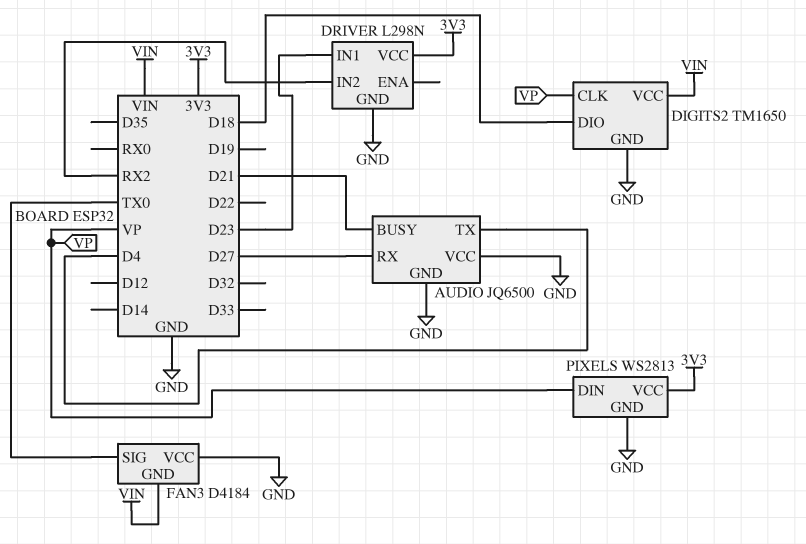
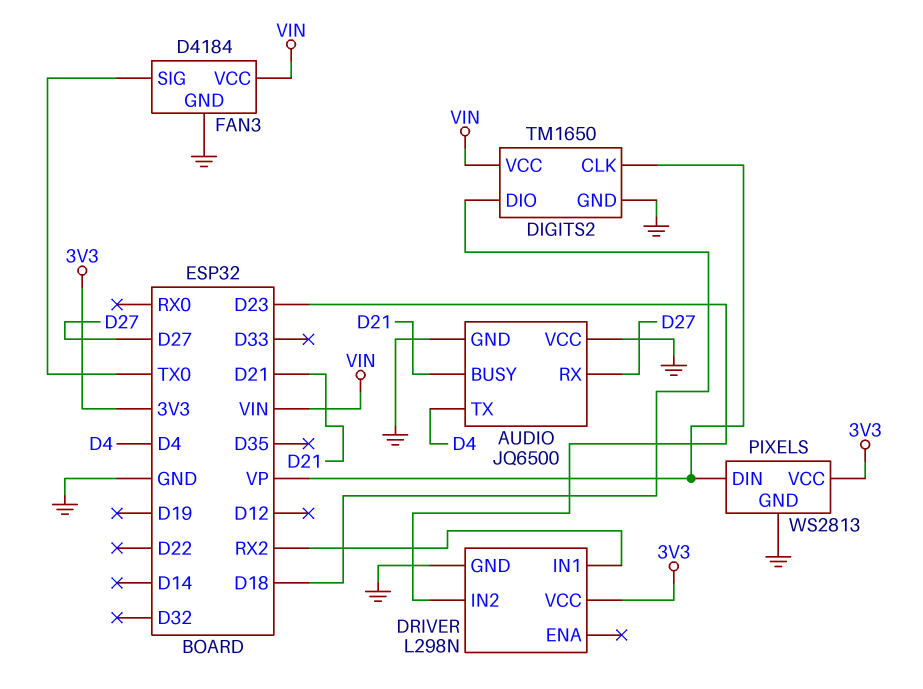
DRIVER pin IN1: D23 -> RX2
DRIVER pin IN2: RX2 -> D23
FAN3 pin GND: VIN -> GND
FAN3 pin VCC: GND -> VIN

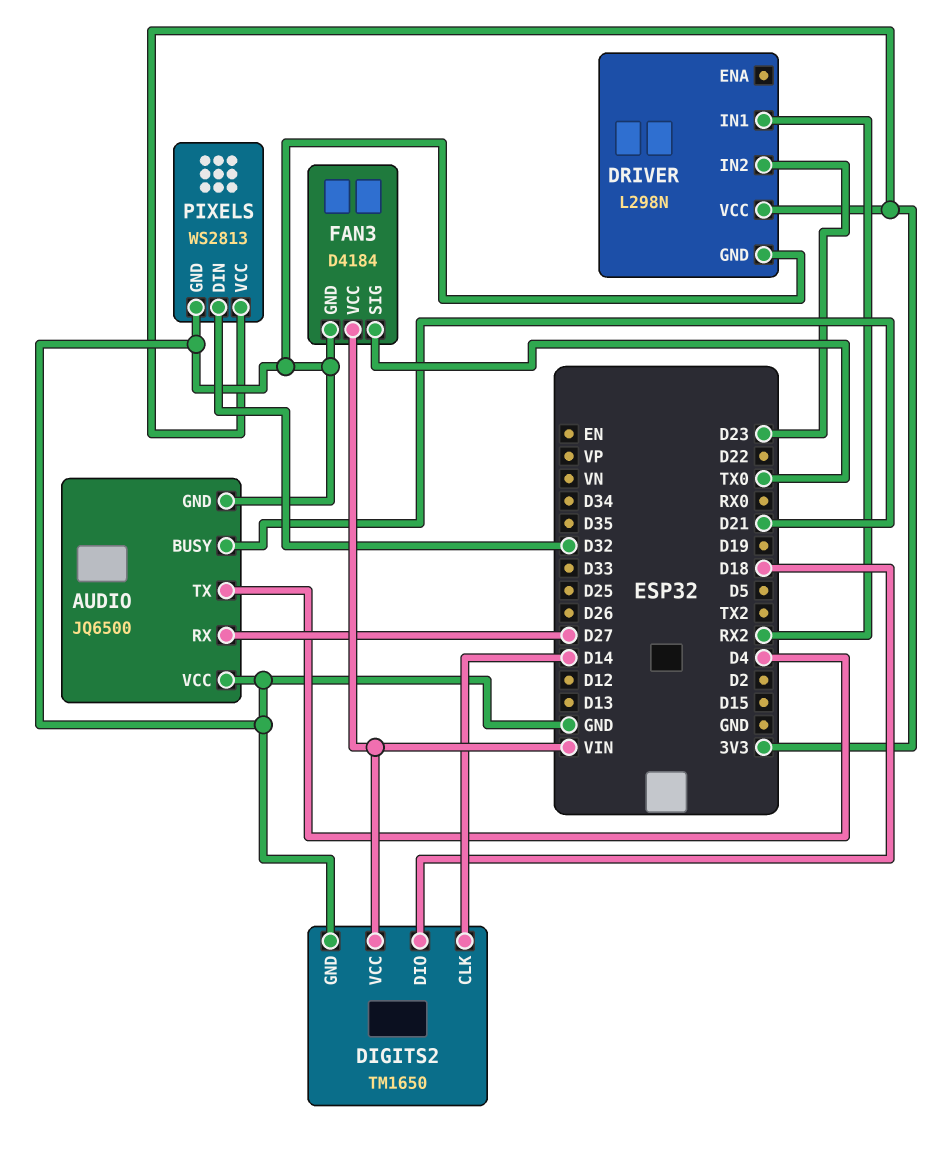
DIGITS2 pin CLK: VP -> D14
PIXELS pin DIN: VP -> D32

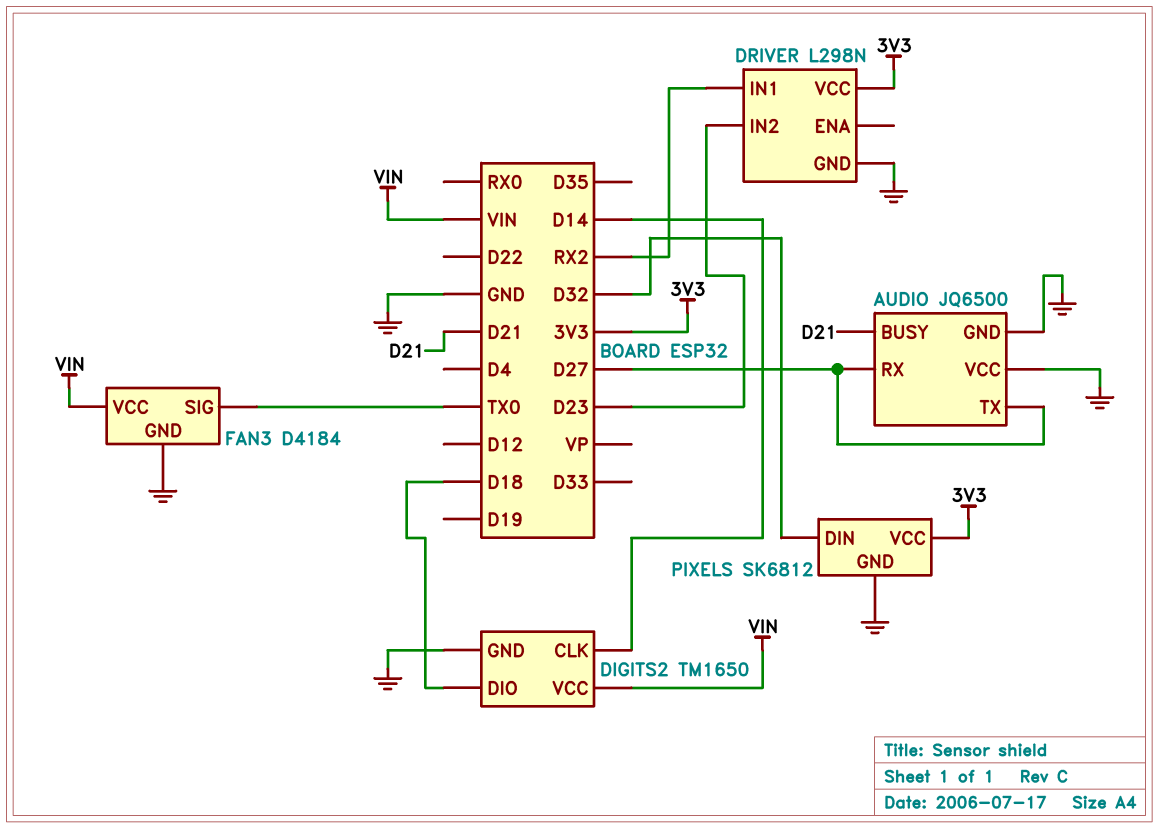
AUDIO pin TX: D4 -> D27
PIXELS: WS2813 -> SK6812

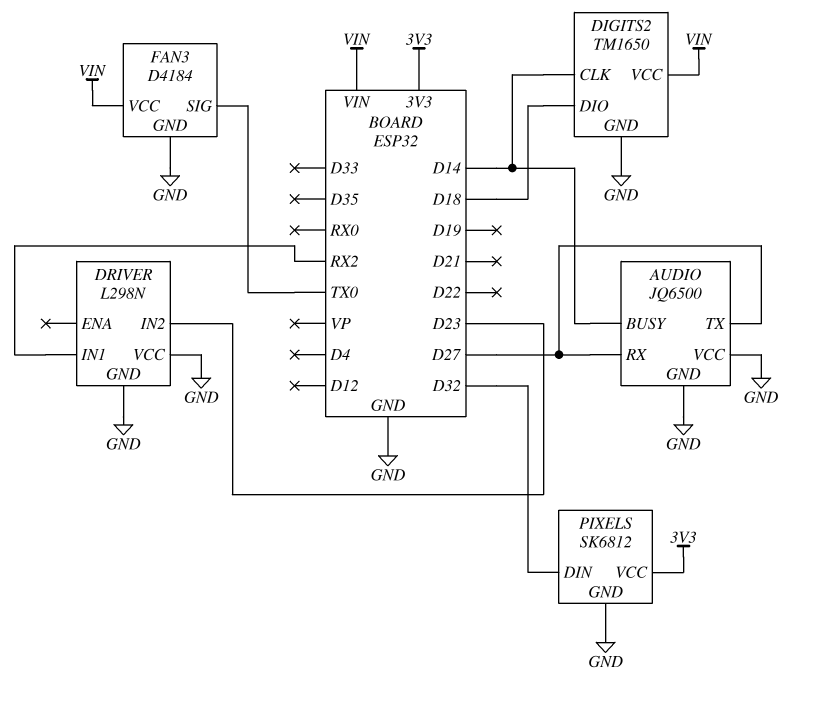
AUDIO pin BUSY: D21 -> D14
DRIVER pin VCC: 3V3 -> GND

